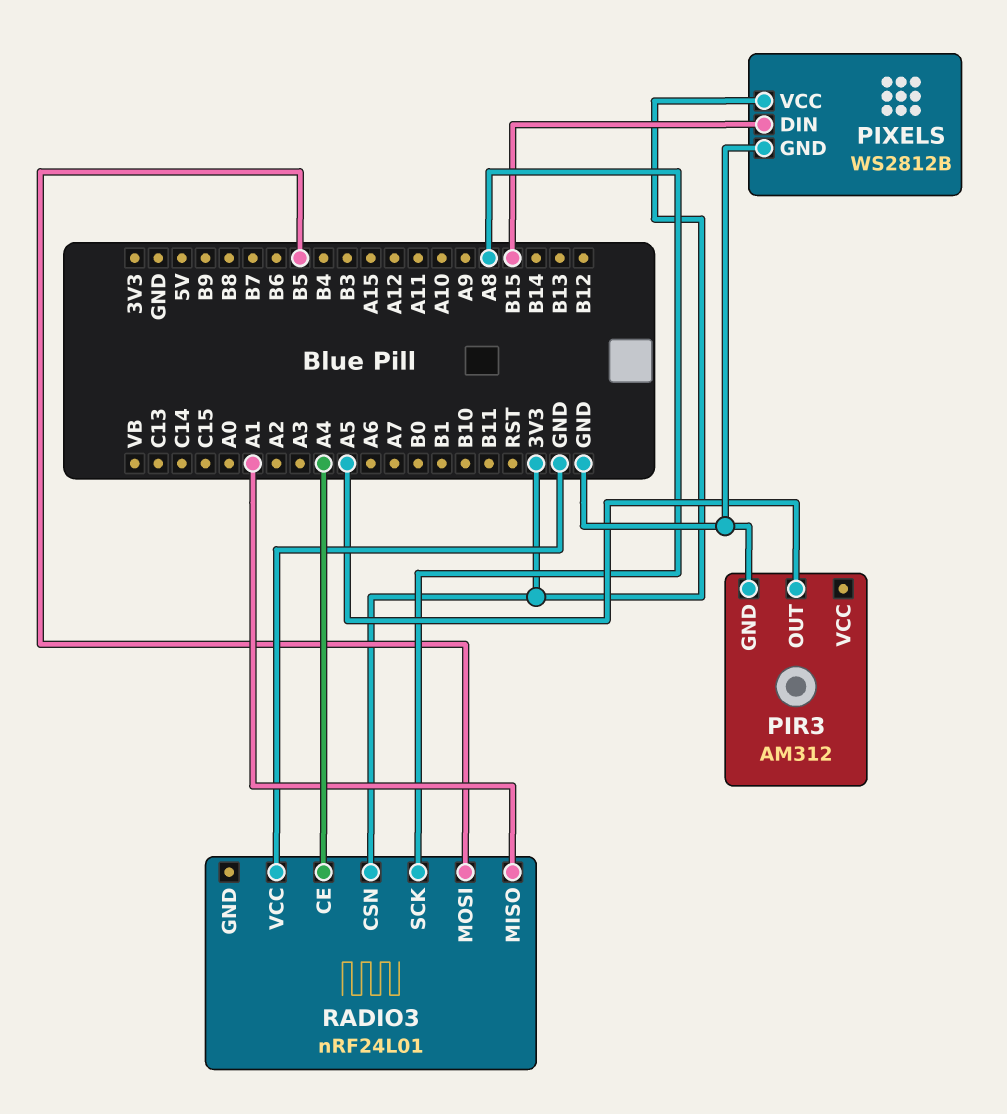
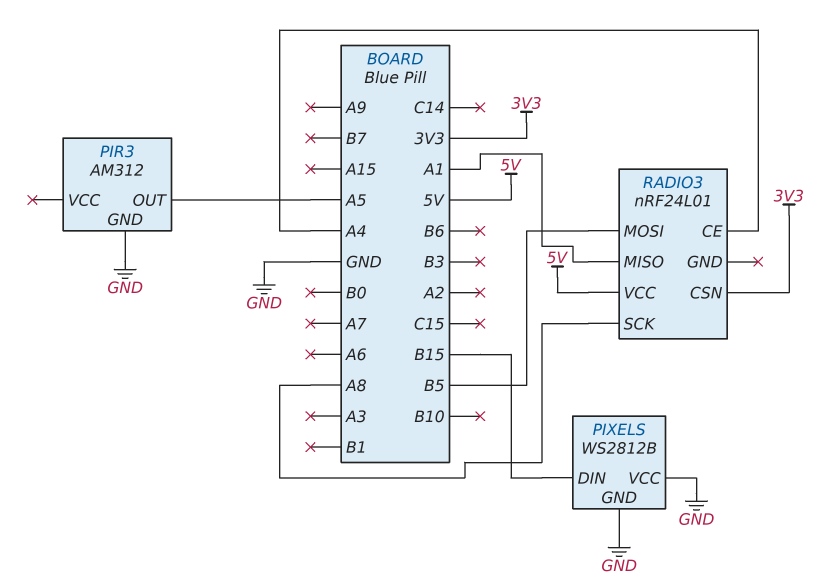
PIXELS pin VCC: 3V3 -> GND
RADIO3 pin VCC: GND -> 5V

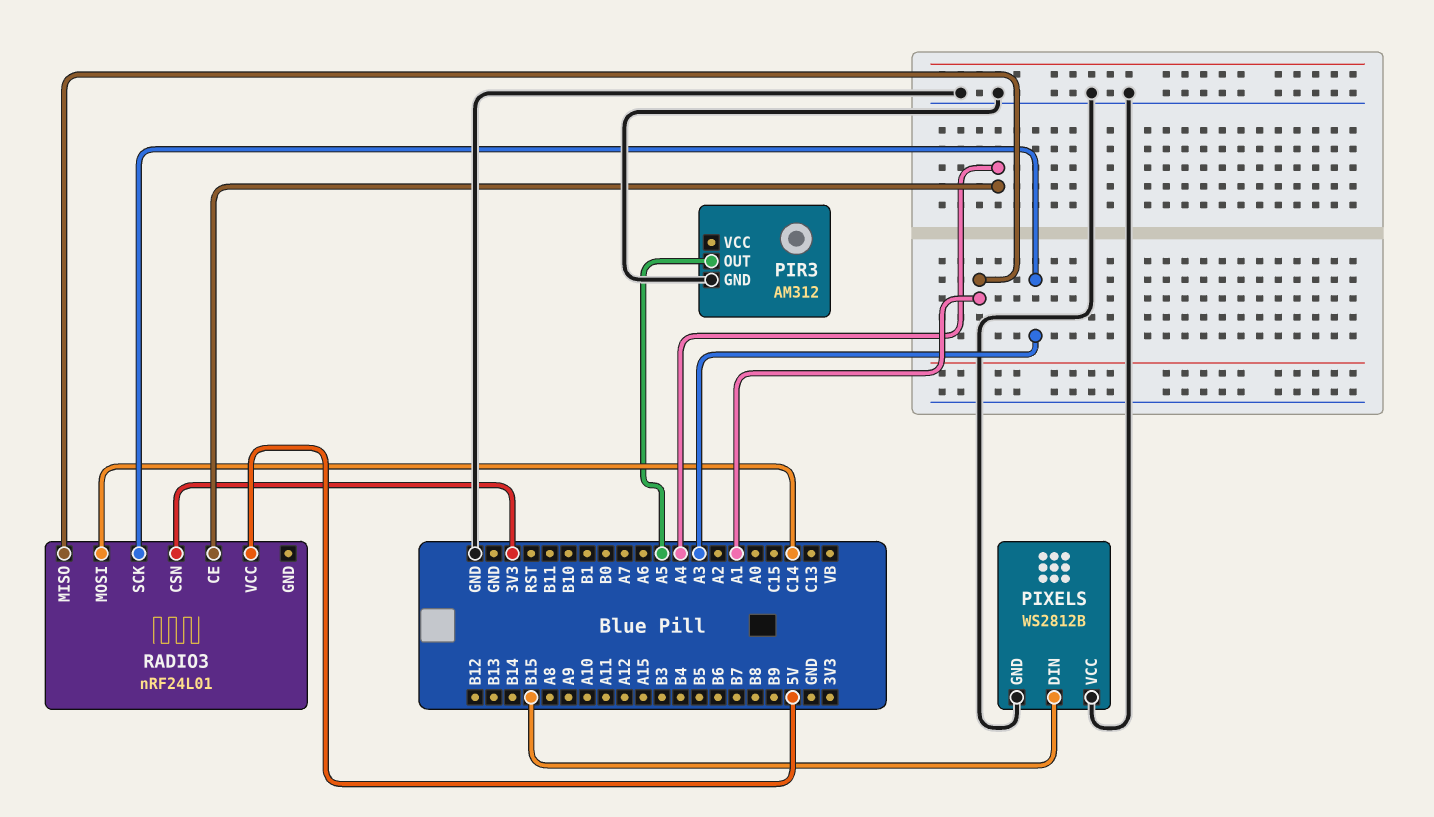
RADIO3 pin MOSI: B5 -> C14
RADIO3 pin SCK: A8 -> A3

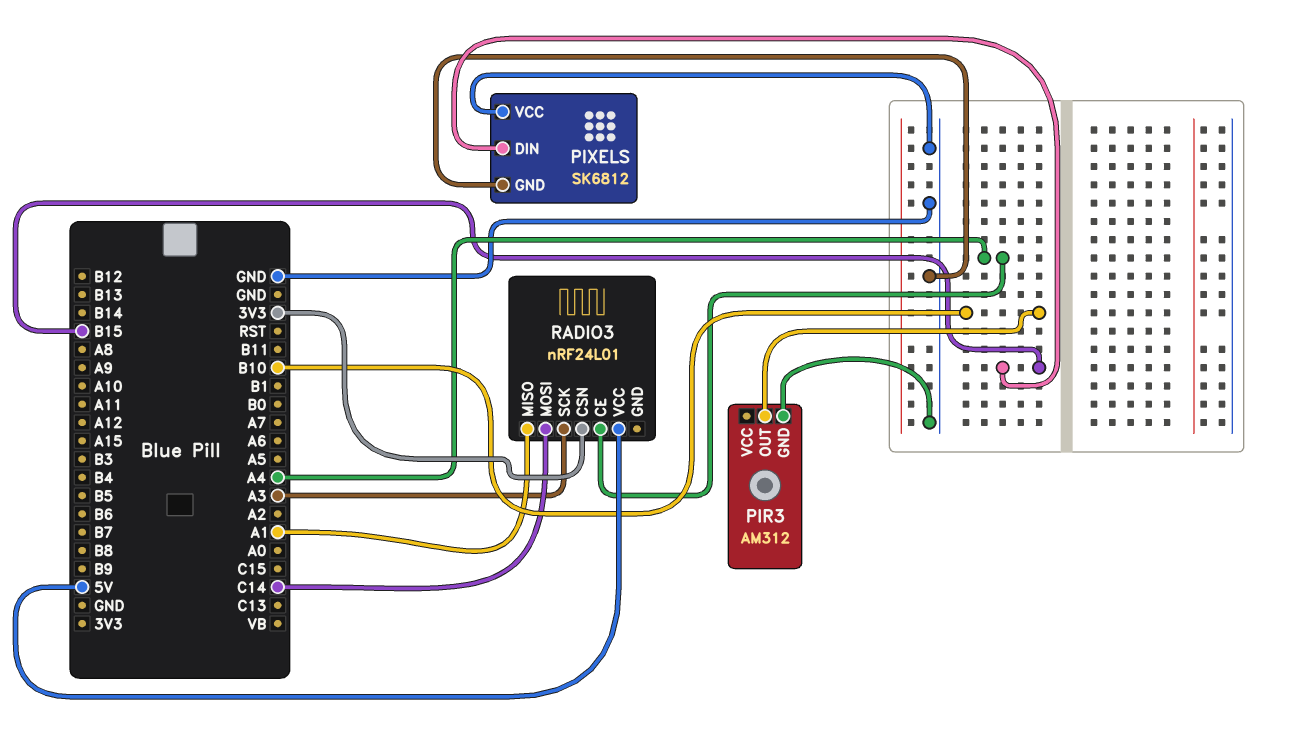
PIR3 pin OUT: A5 -> B10
PIXELS: WS2812B -> SK6812

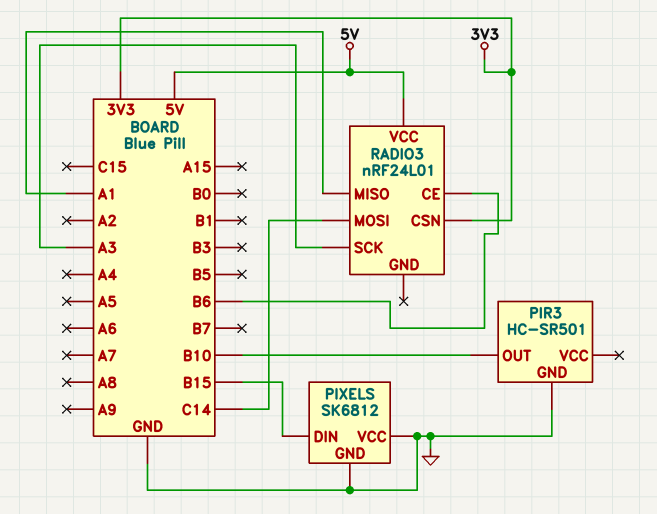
PIR3: AM312 -> HC-SR501
RADIO3 pin CE: A4 -> B6

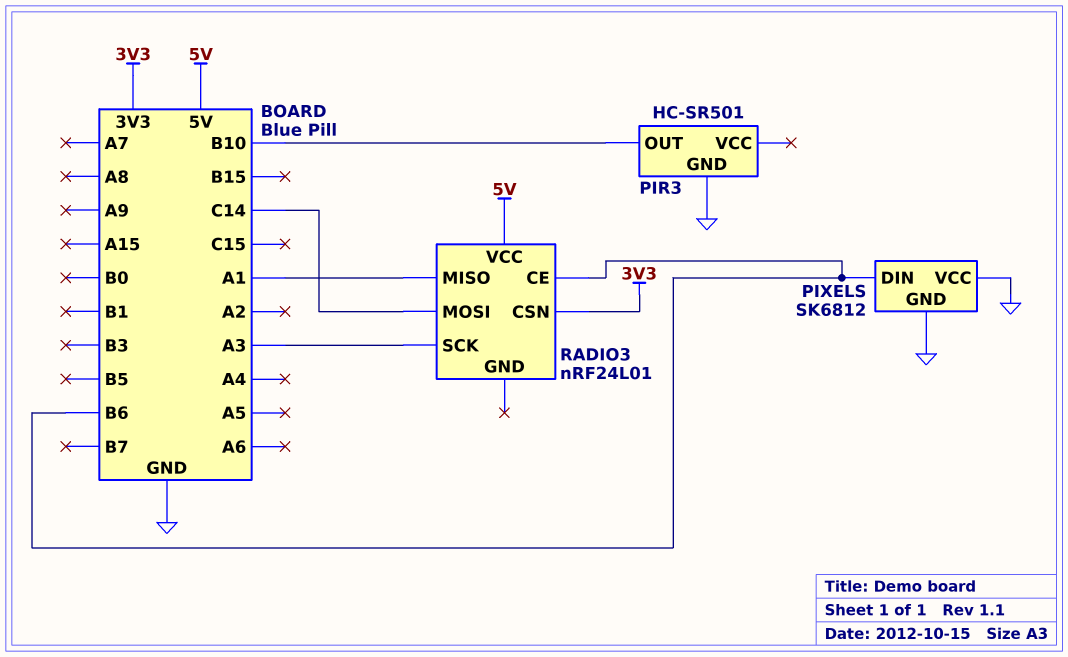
PIXELS pin DIN: B15 -> B6

